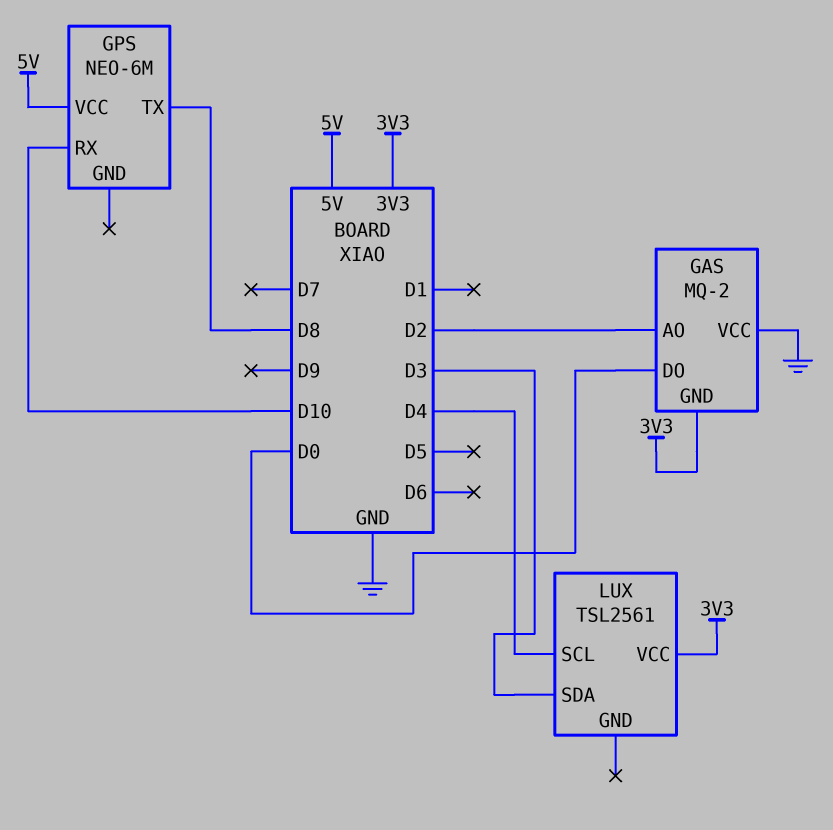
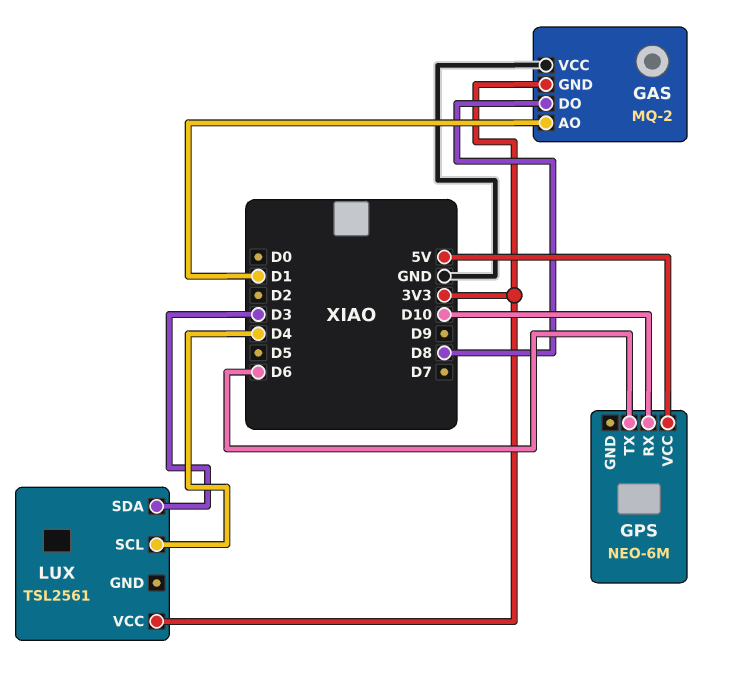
GAS pin AO: D2 -> D1
GAS pin DO: D0 -> D8
GPS pin TX: D8 -> D6

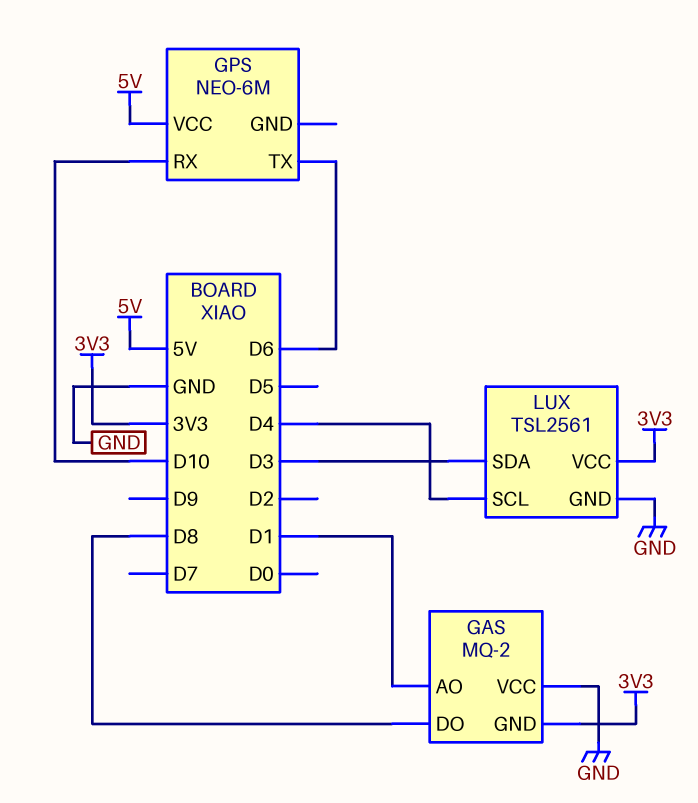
LUX pin GND: none -> GND

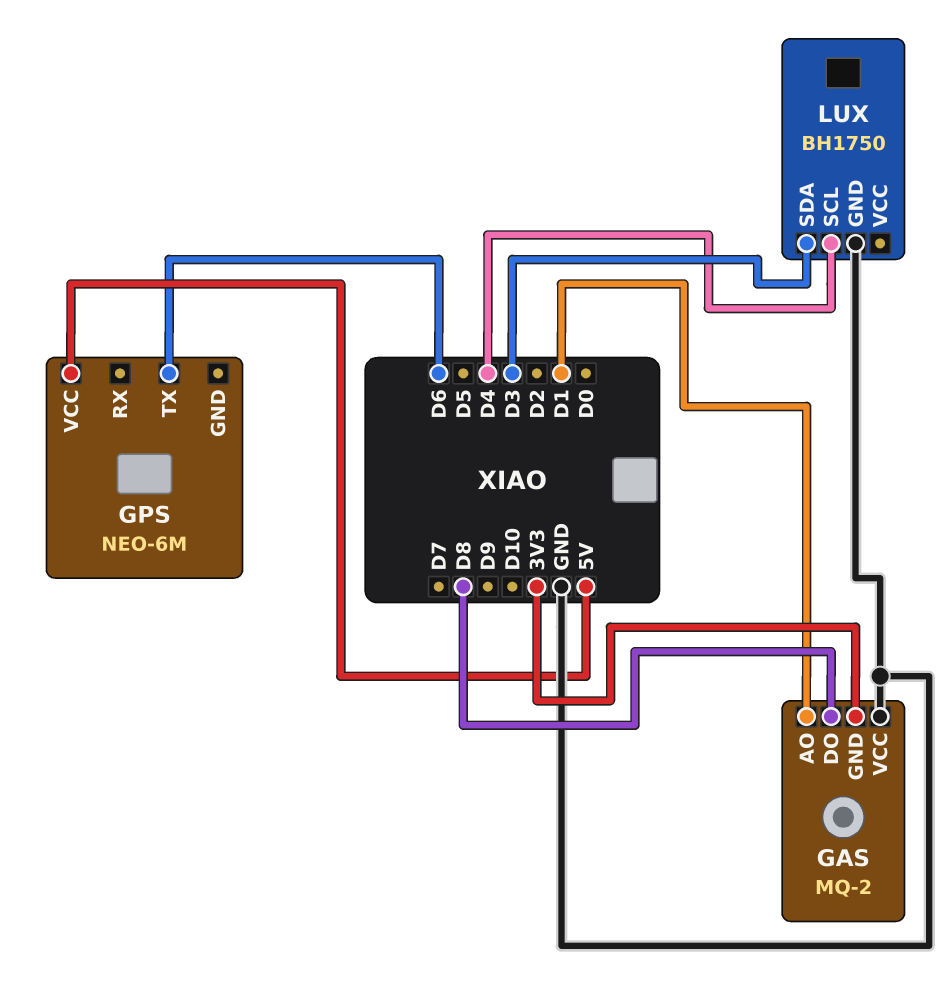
GPS pin RX: D10 -> none
LUX: TSL2561 -> BH1750
LUX pin VCC: 3V3 -> none

